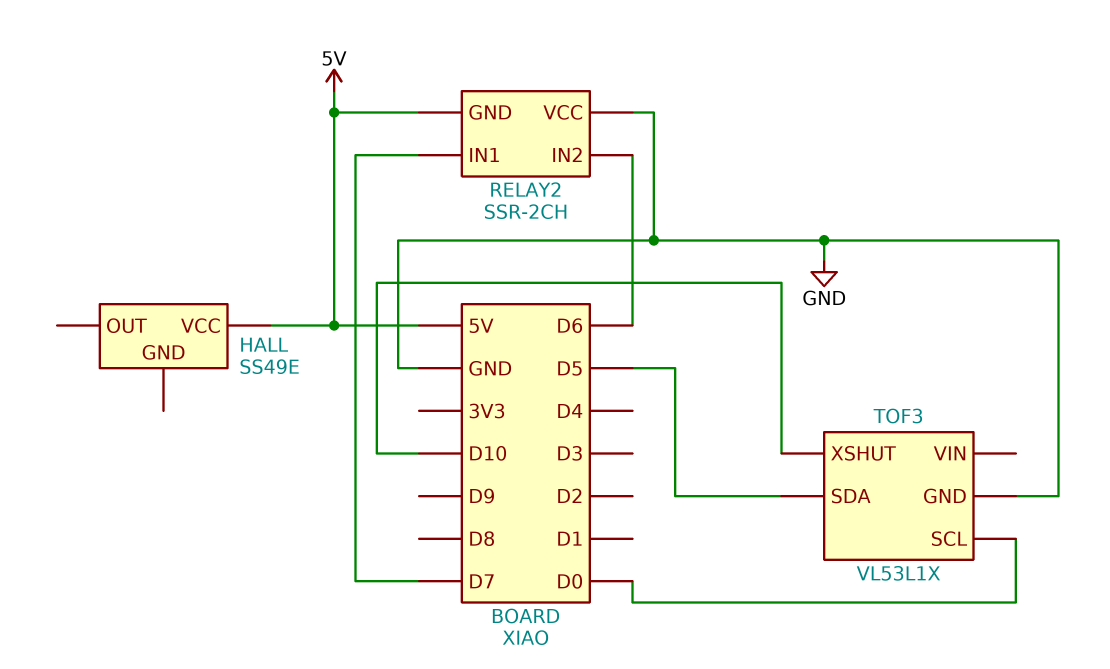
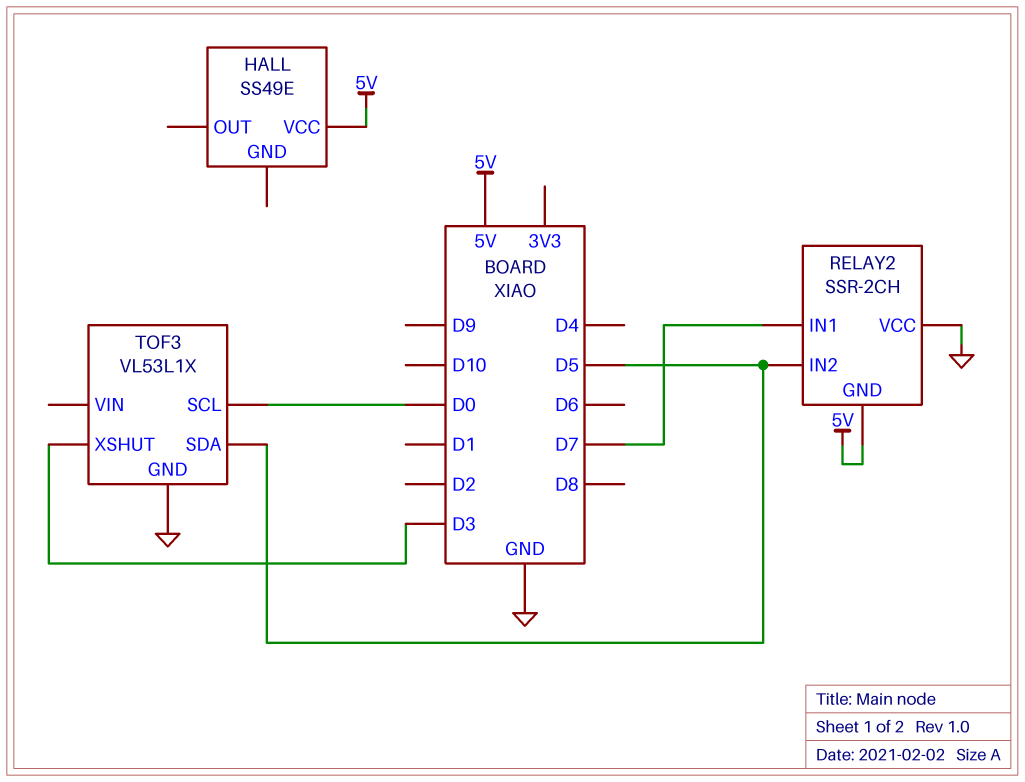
RELAY2 pin IN2: D6 -> D5
TOF3 pin XSHUT: D10 -> D3

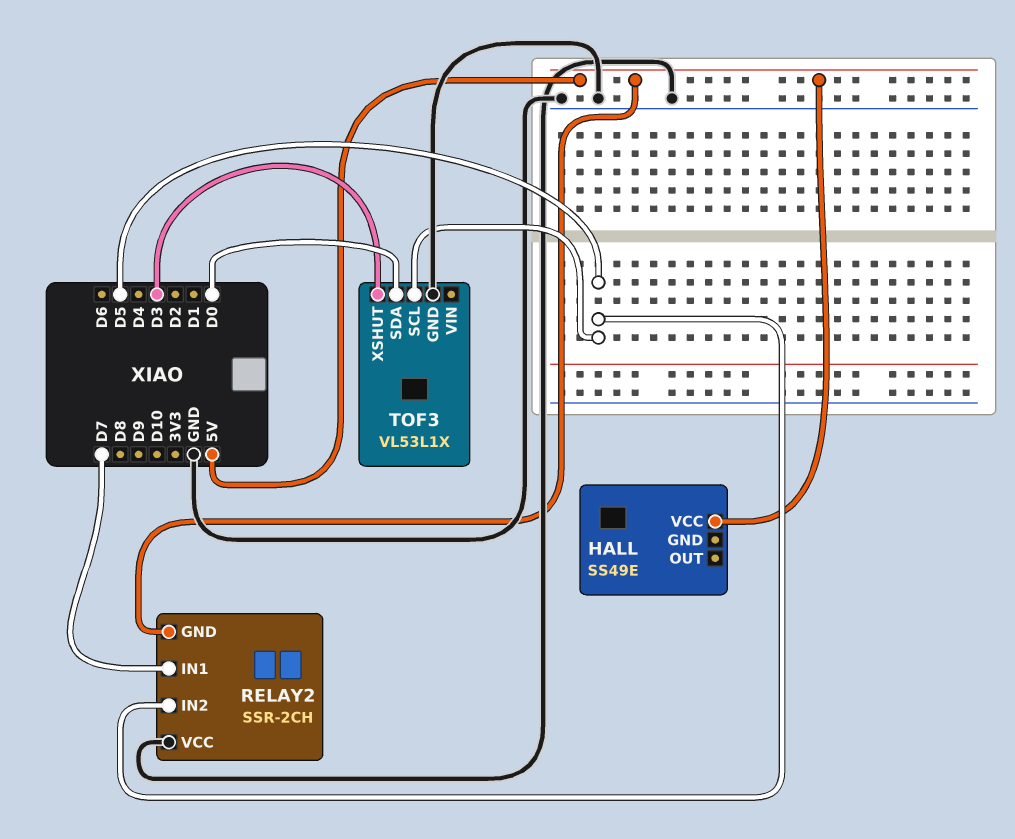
TOF3 pin SCL: D0 -> D5
TOF3 pin SDA: D5 -> D0

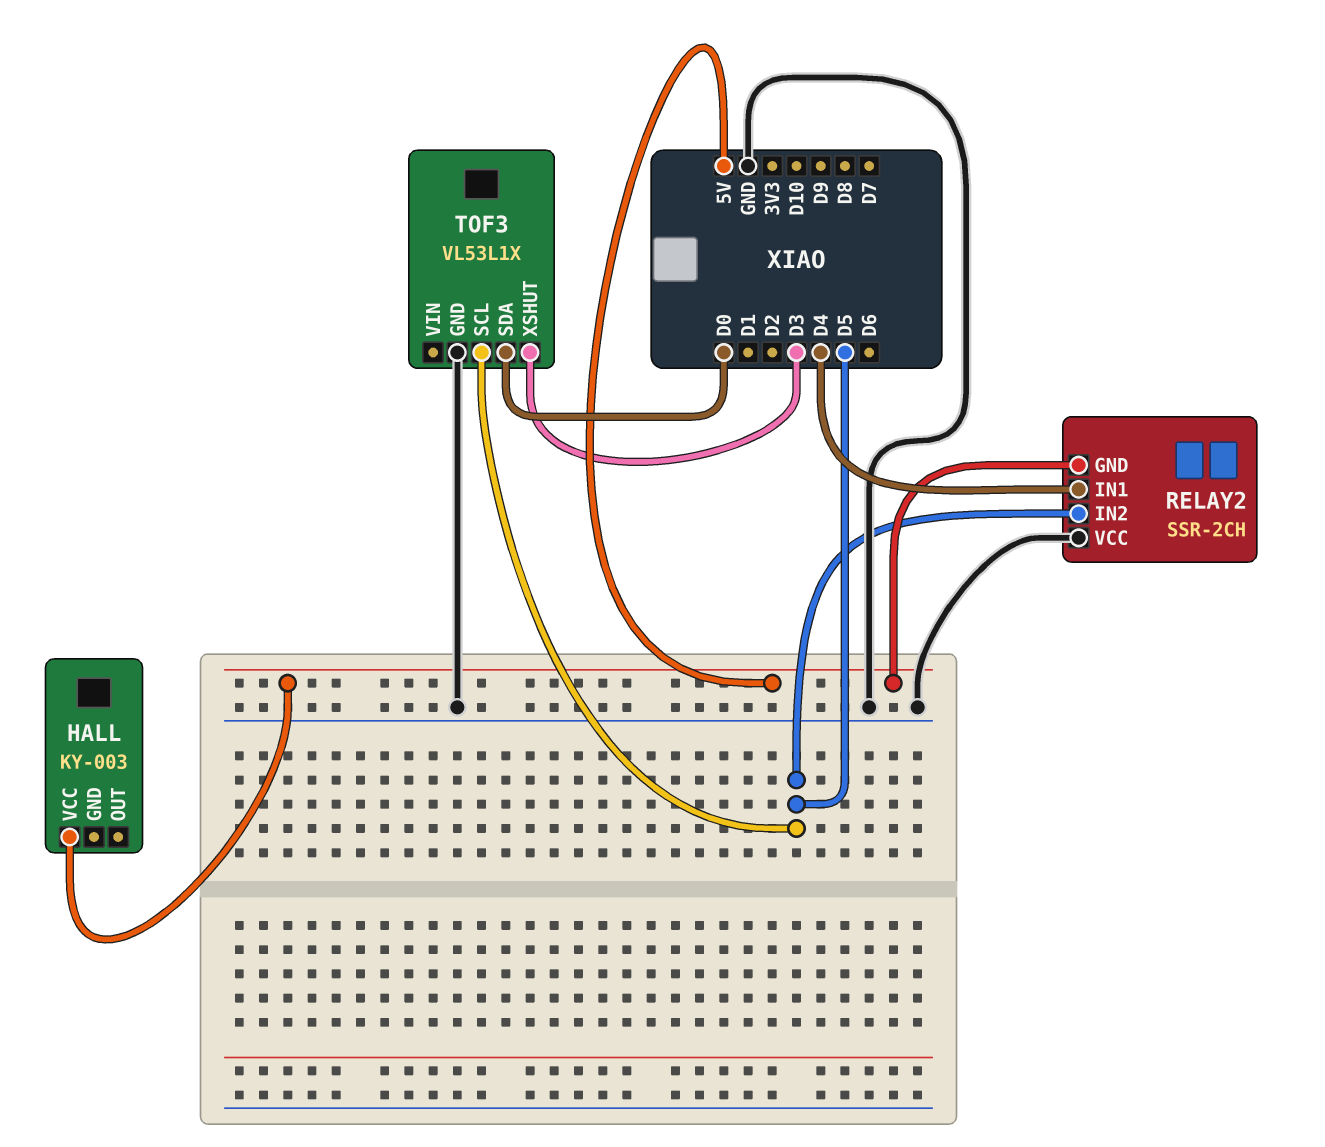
HALL: SS49E -> KY-003
RELAY2 pin IN1: D7 -> D4

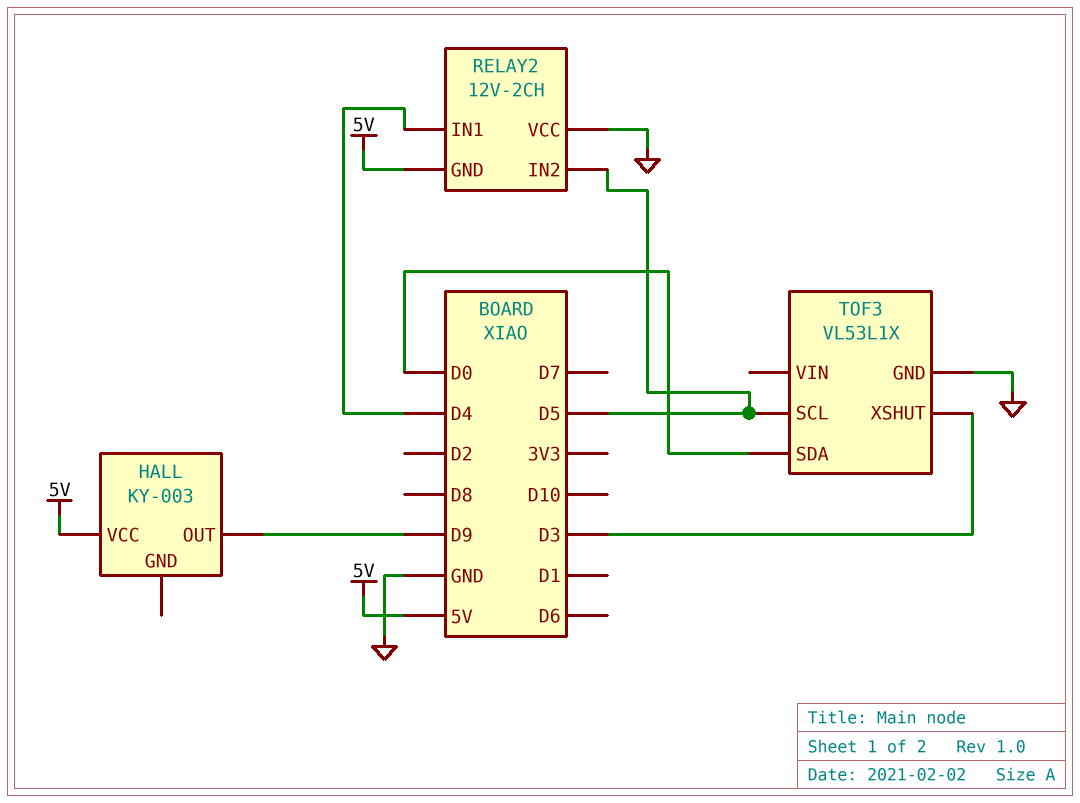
HALL pin OUT: none -> D9
RELAY2: SSR-2CH -> 12V-2CH

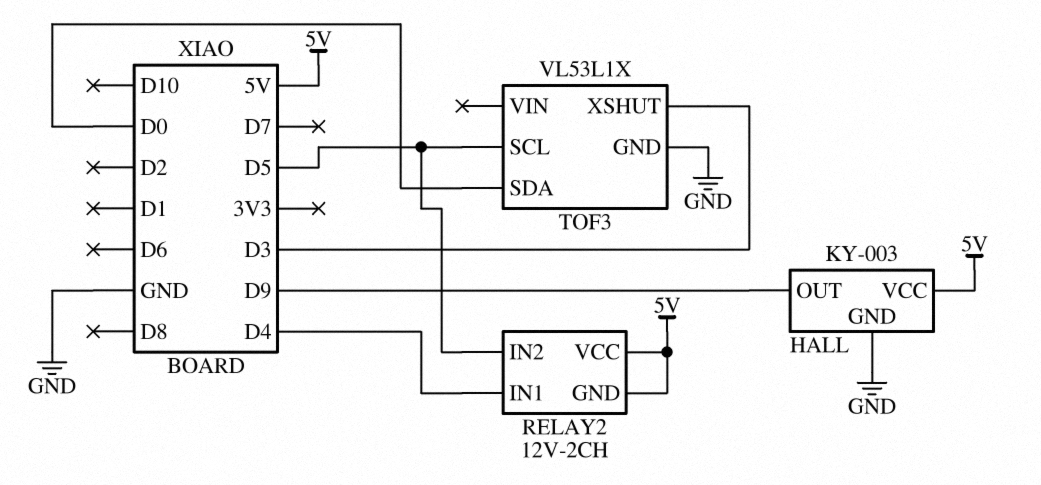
HALL pin GND: none -> GND
RELAY2 pin VCC: GND -> 5V

